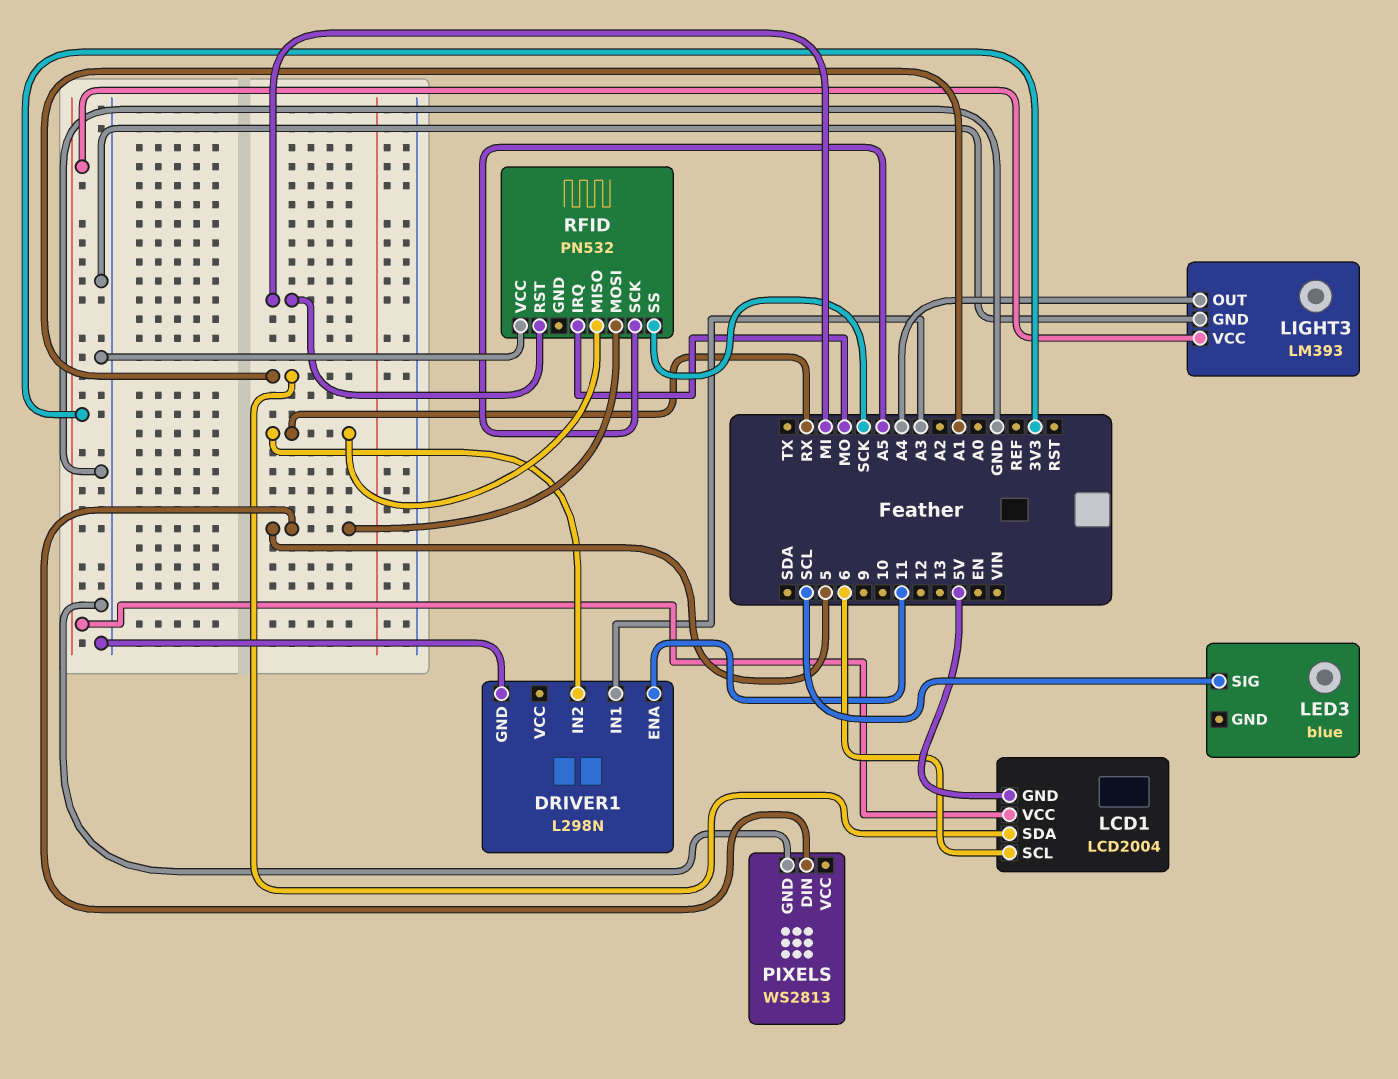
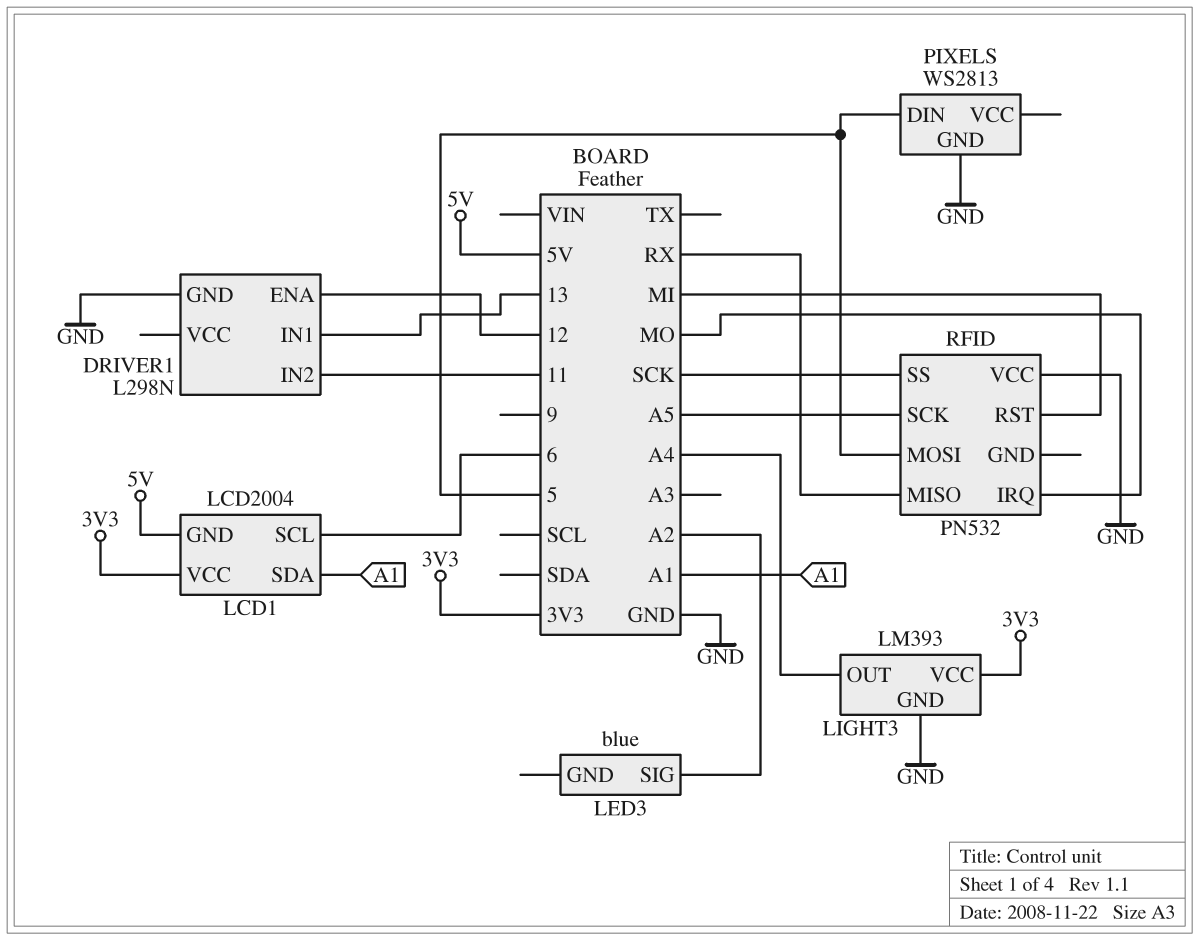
DRIVER1 pin ENA: 11 -> 12
DRIVER1 pin IN1: A3 -> 13
DRIVER1 pin IN2: RX -> 11
LED3 pin SIG: SCL -> A2

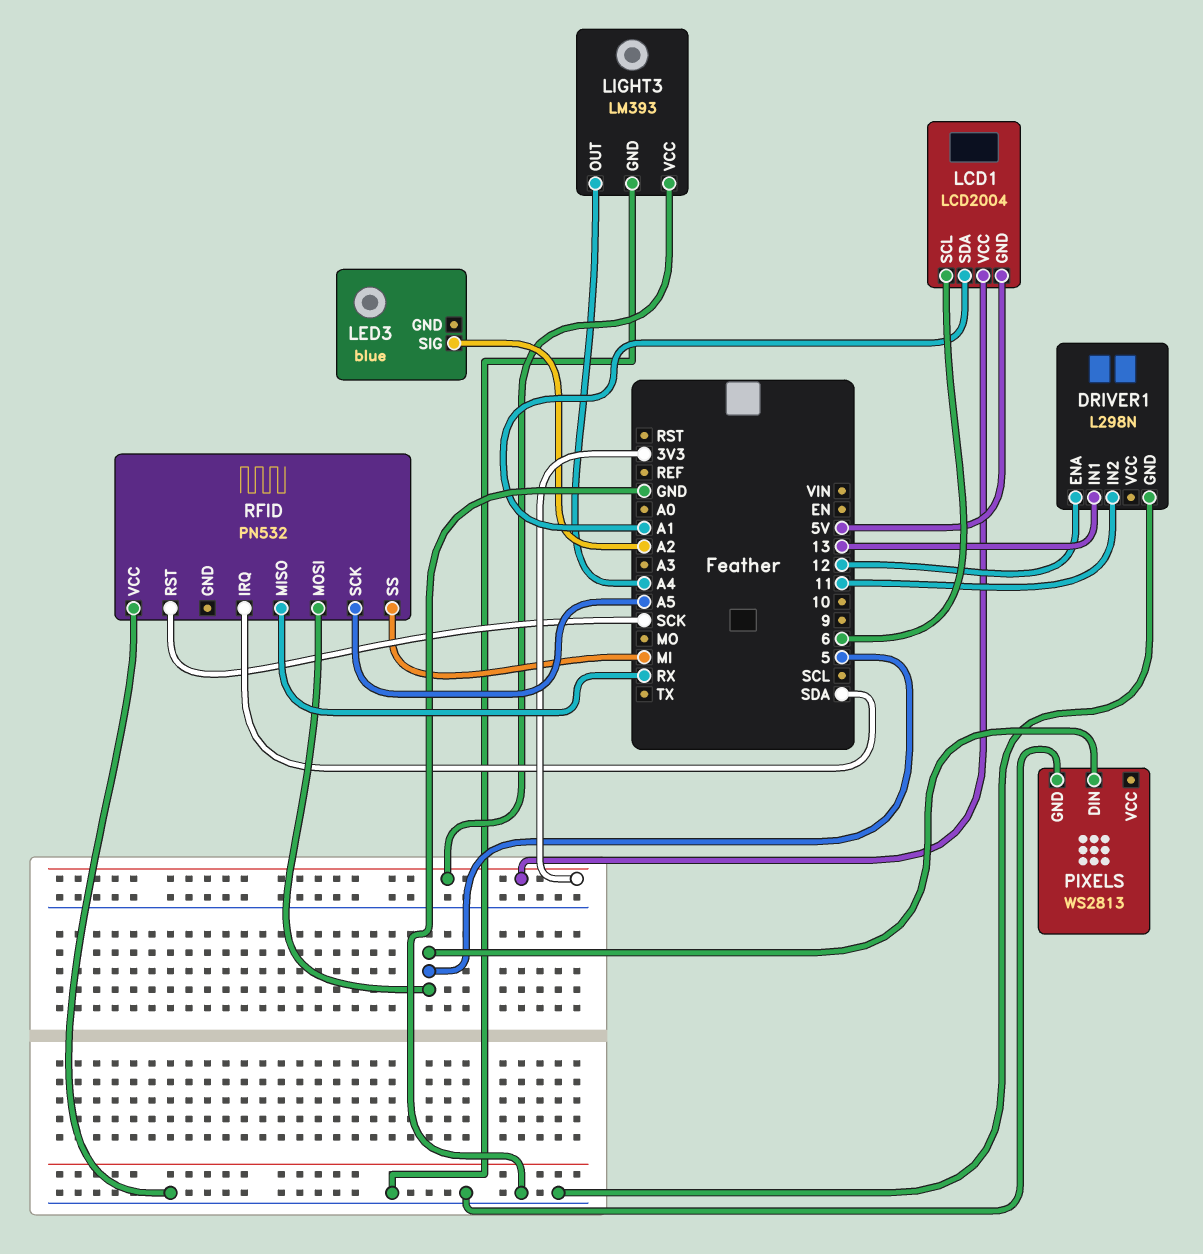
RFID pin IRQ: MO -> SDA
RFID pin RST: MI -> SCK
RFID pin SS: SCK -> MI

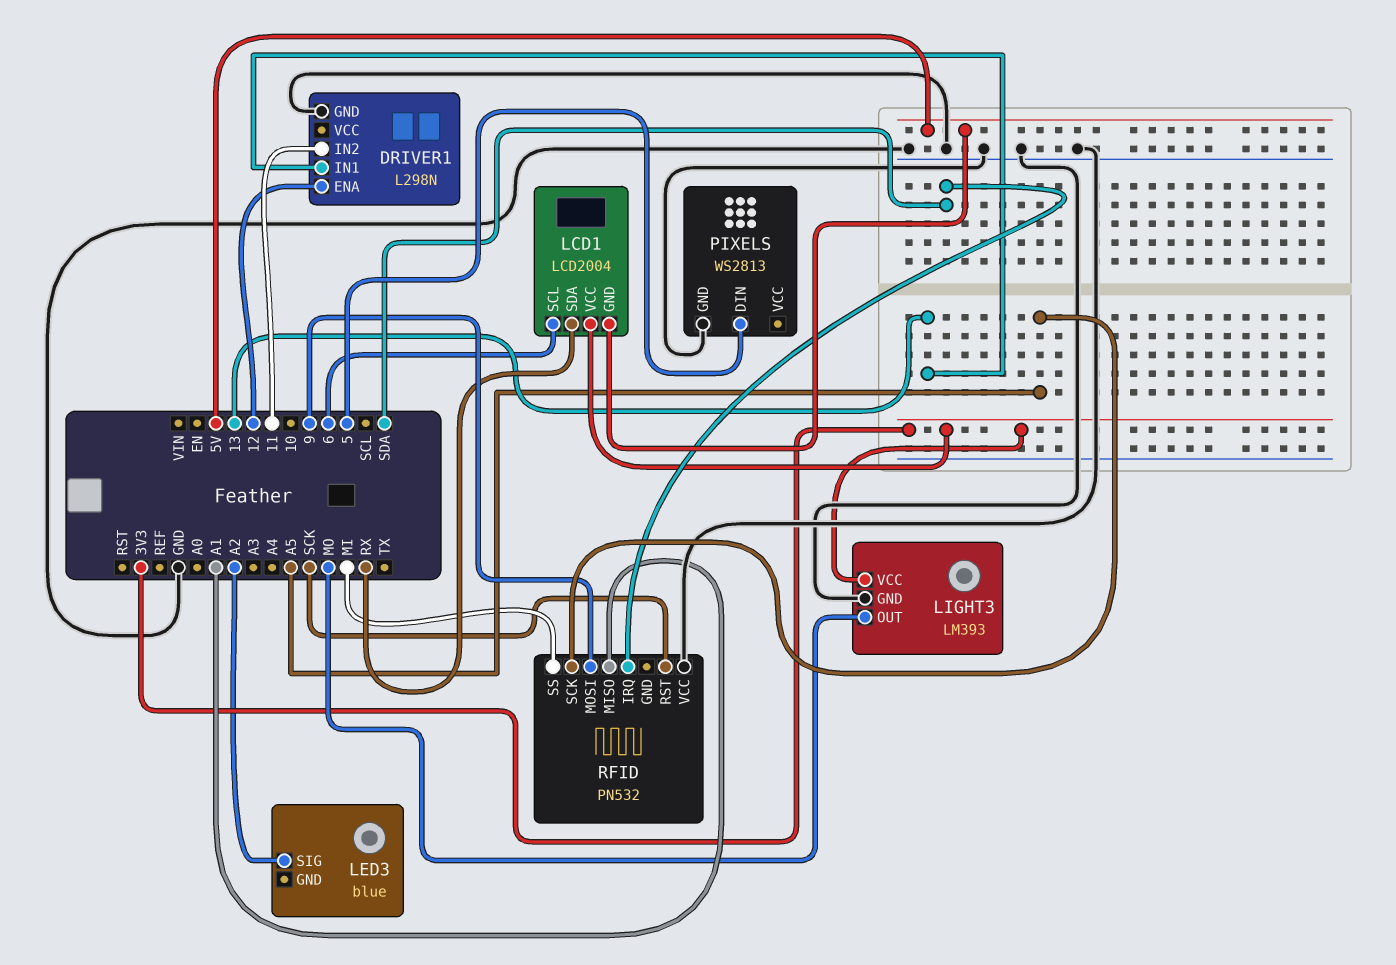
LCD1 pin SDA: A1 -> RX
LIGHT3 pin OUT: A4 -> MO
RFID pin MISO: RX -> A1
RFID pin MOSI: 5 -> 9

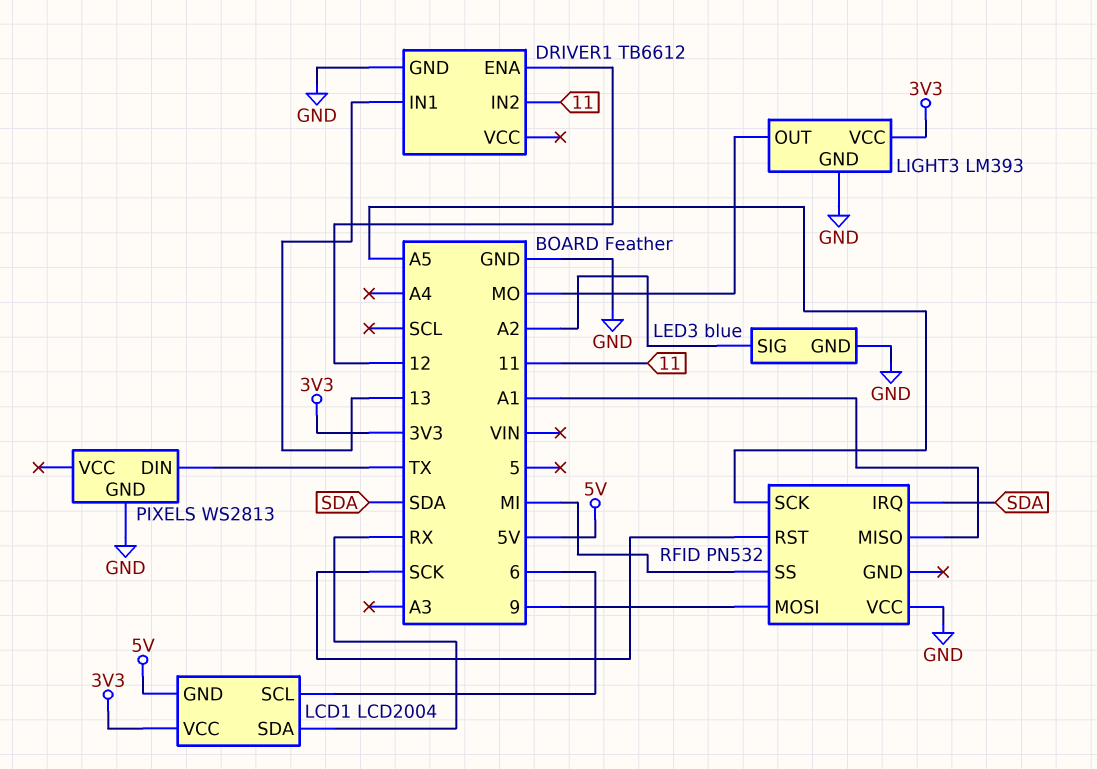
DRIVER1: L298N -> TB6612
LED3 pin GND: none -> GND
PIXELS pin DIN: 5 -> TX

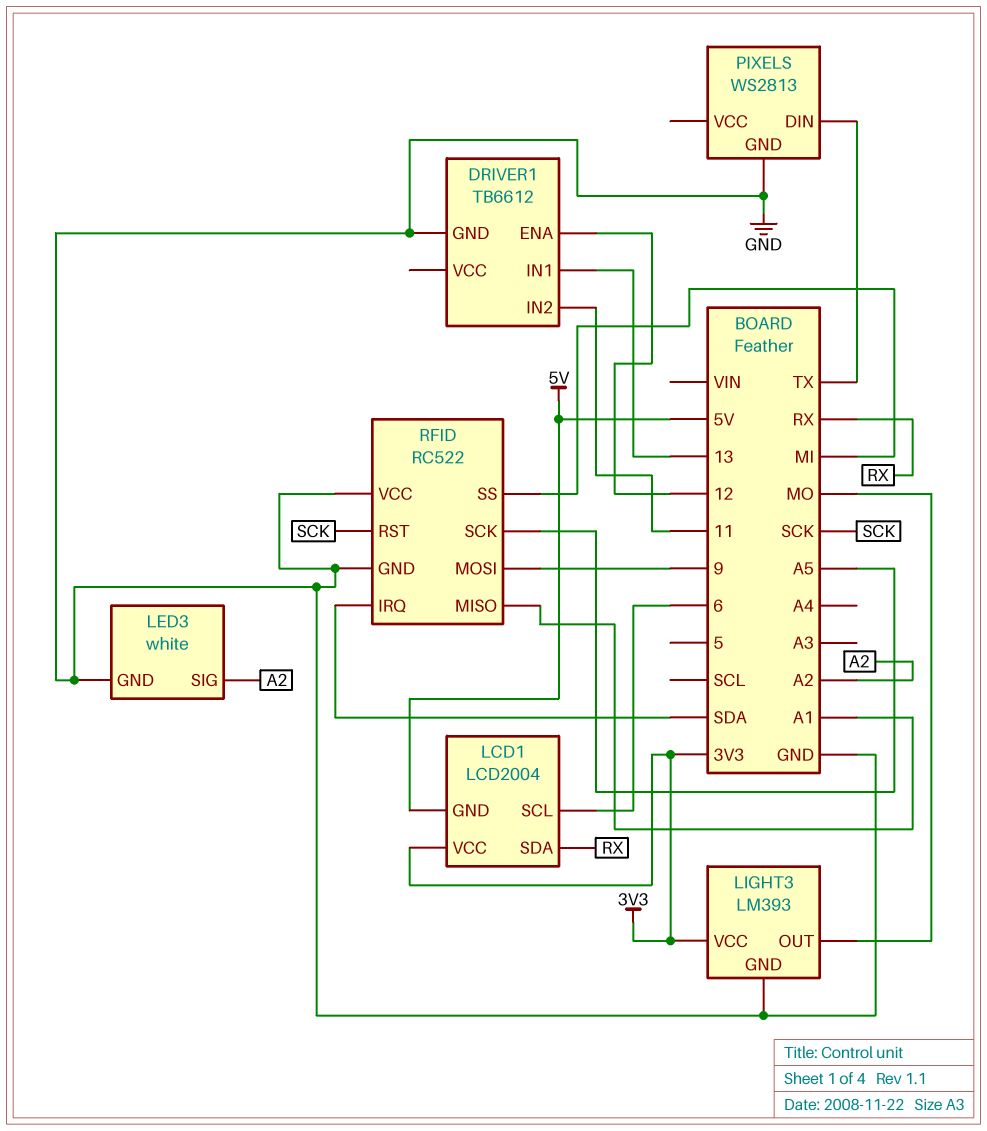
LED3: blue -> white
RFID: PN532 -> RC522
RFID pin GND: none -> GND

